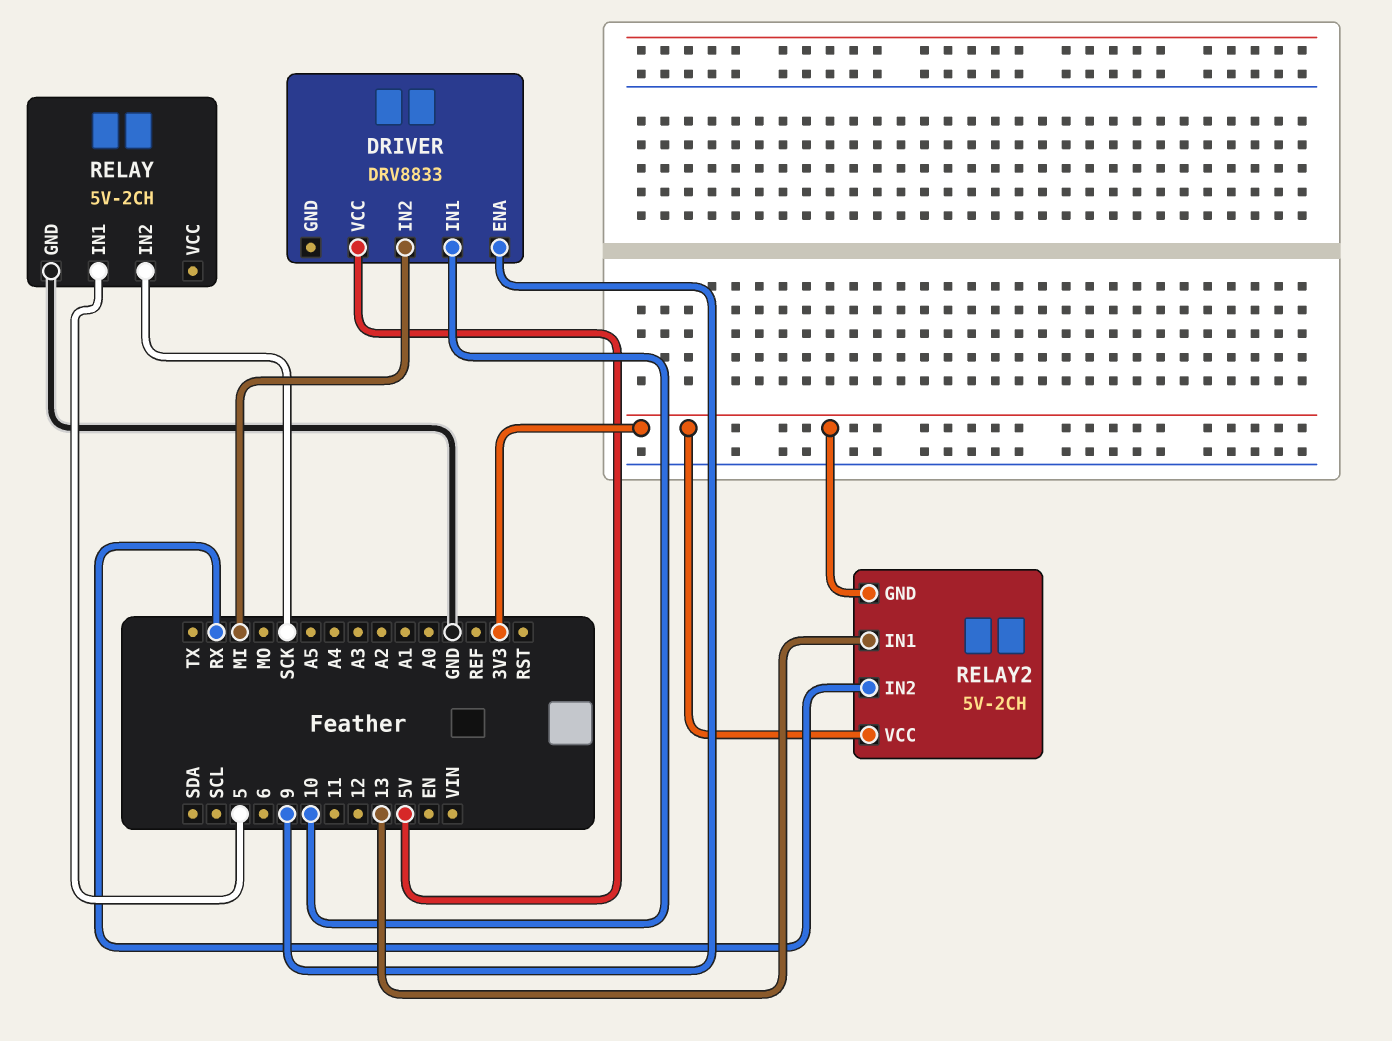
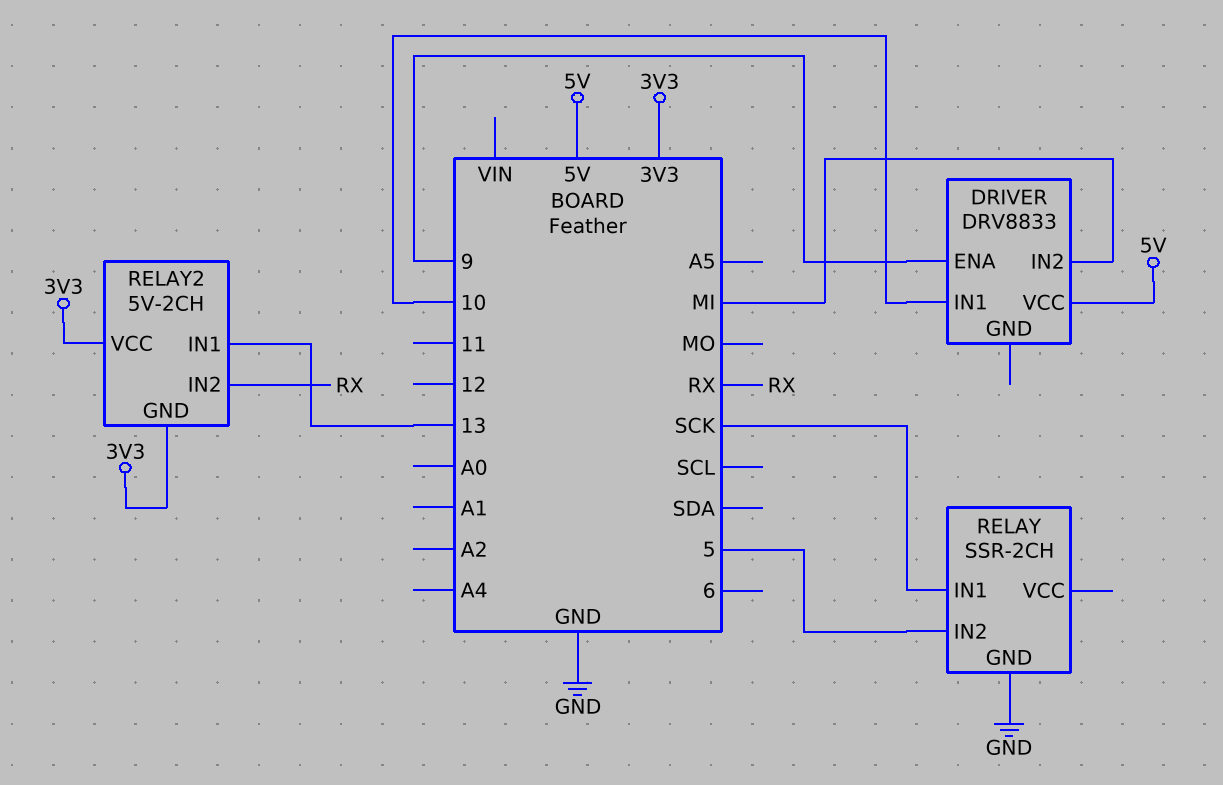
RELAY: 5V-2CH -> SSR-2CH
RELAY pin IN1: 5 -> SCK
RELAY pin IN2: SCK -> 5

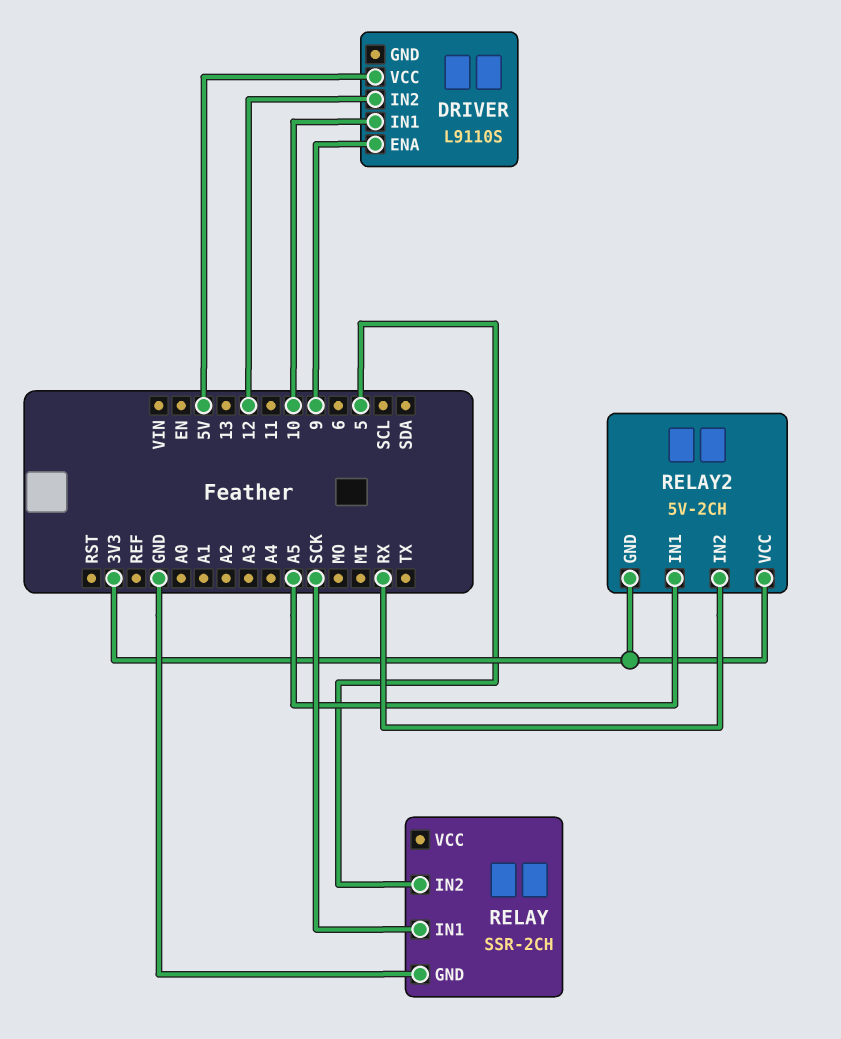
DRIVER: DRV8833 -> L9110S
DRIVER pin IN2: MI -> 12
RELAY2 pin IN1: 13 -> A5

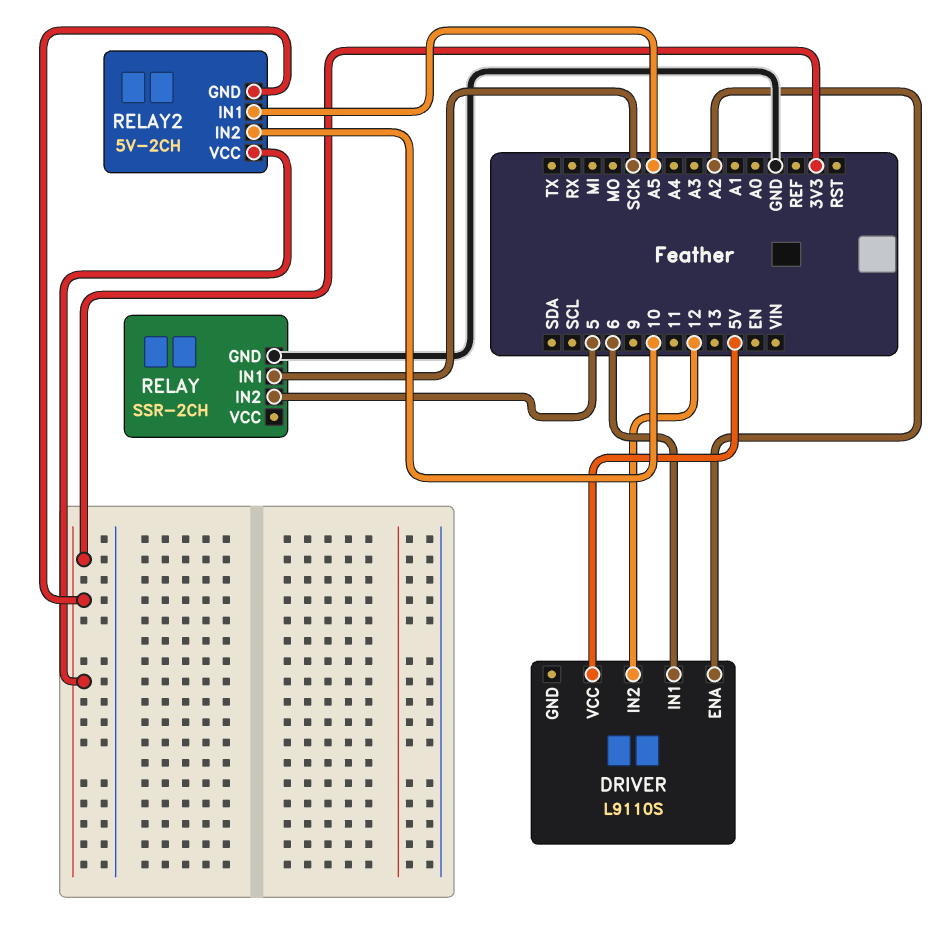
DRIVER pin ENA: 9 -> A2
DRIVER pin IN1: 10 -> 6
RELAY2 pin IN2: RX -> 10

